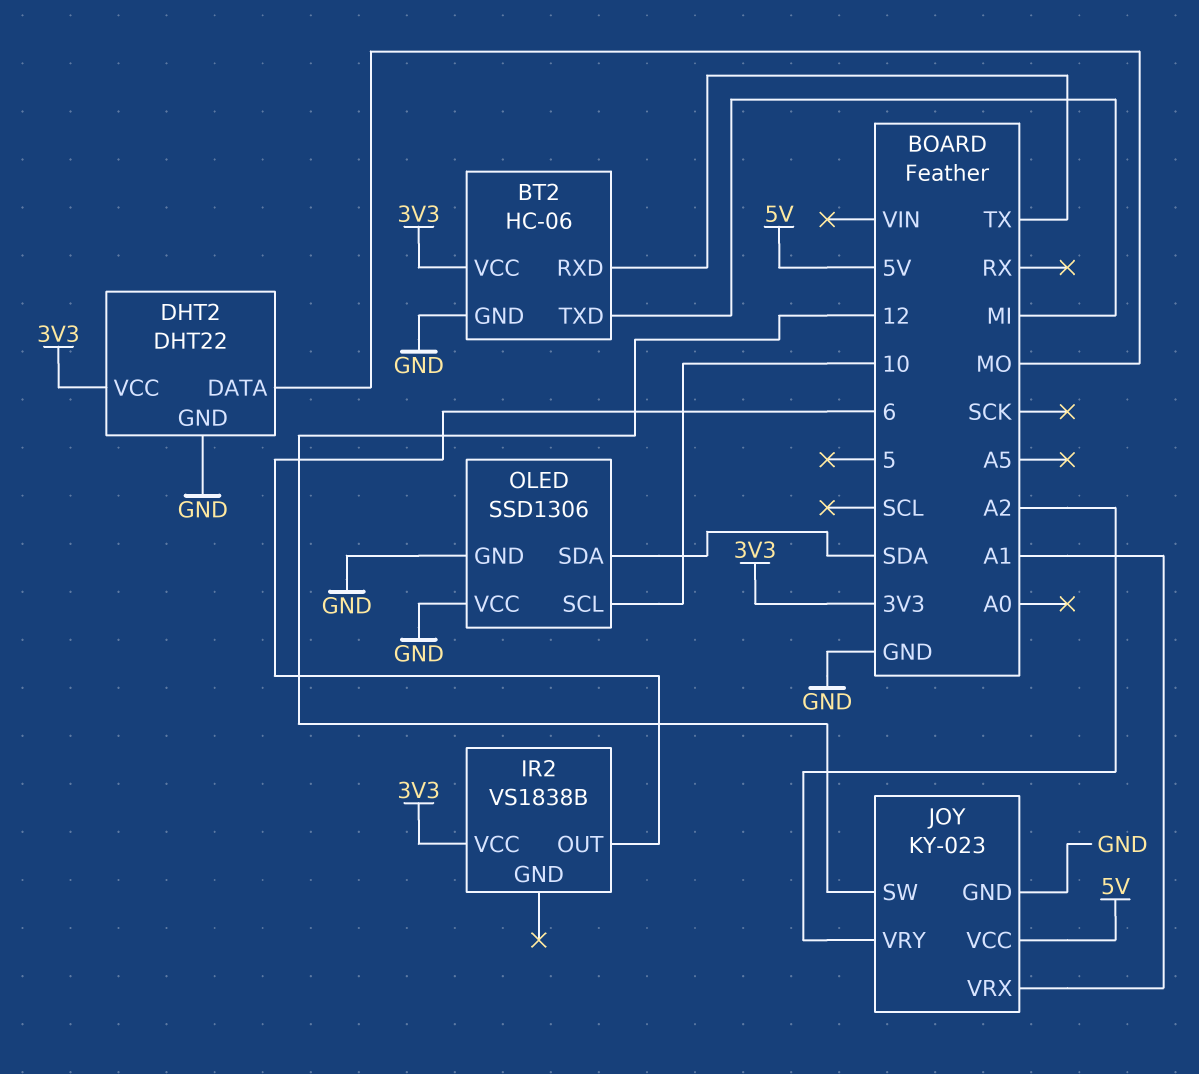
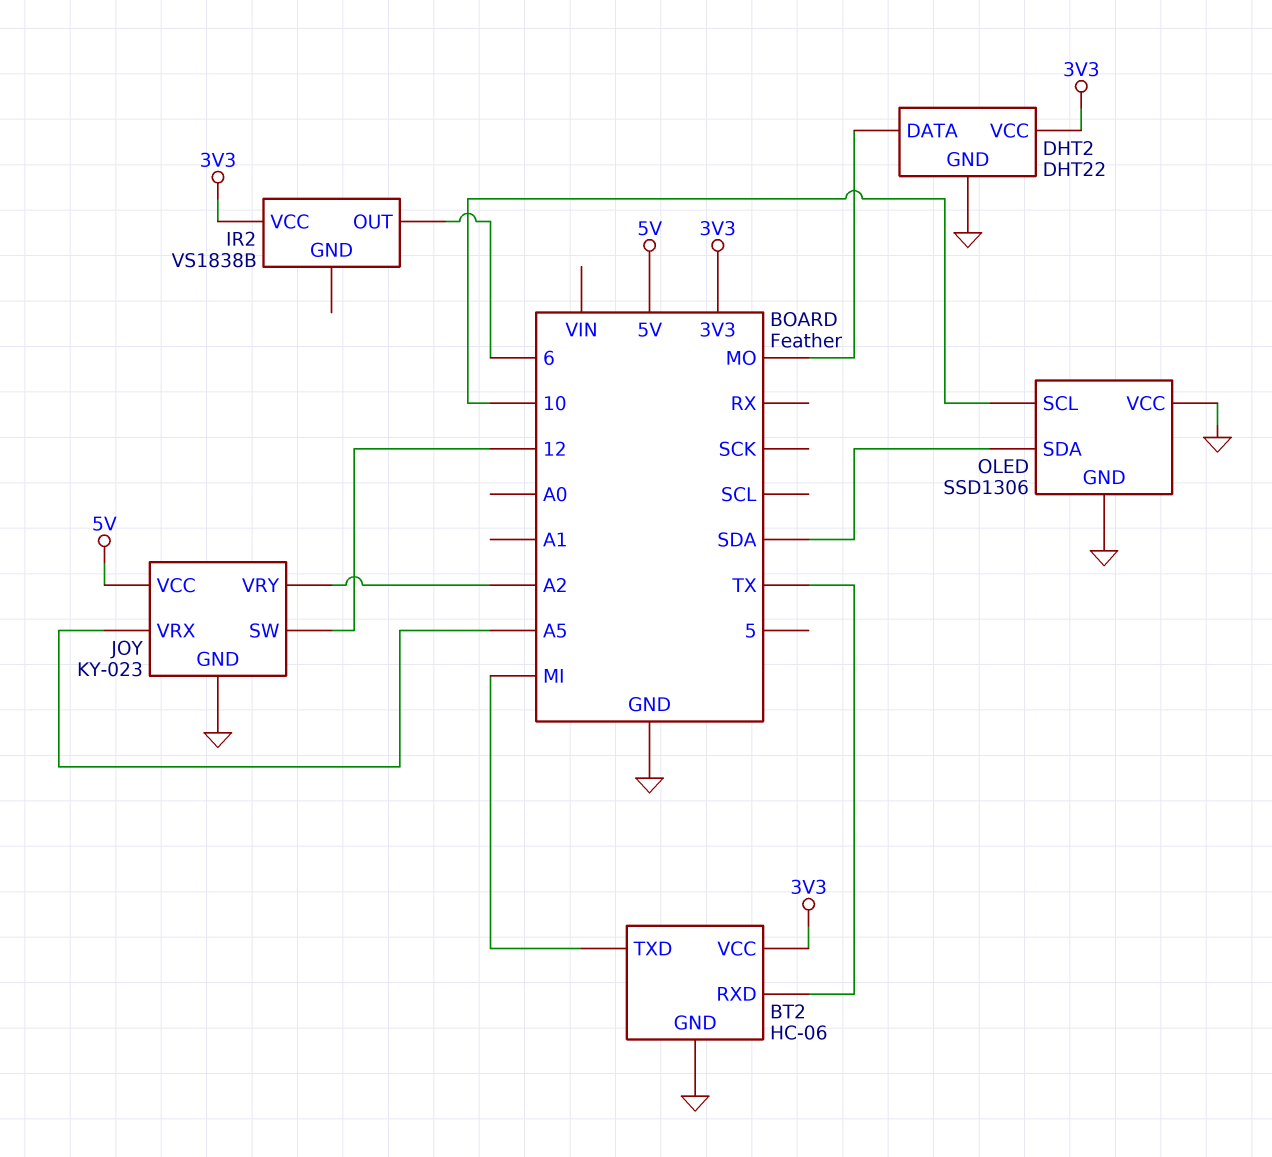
JOY pin VRX: A1 -> A5

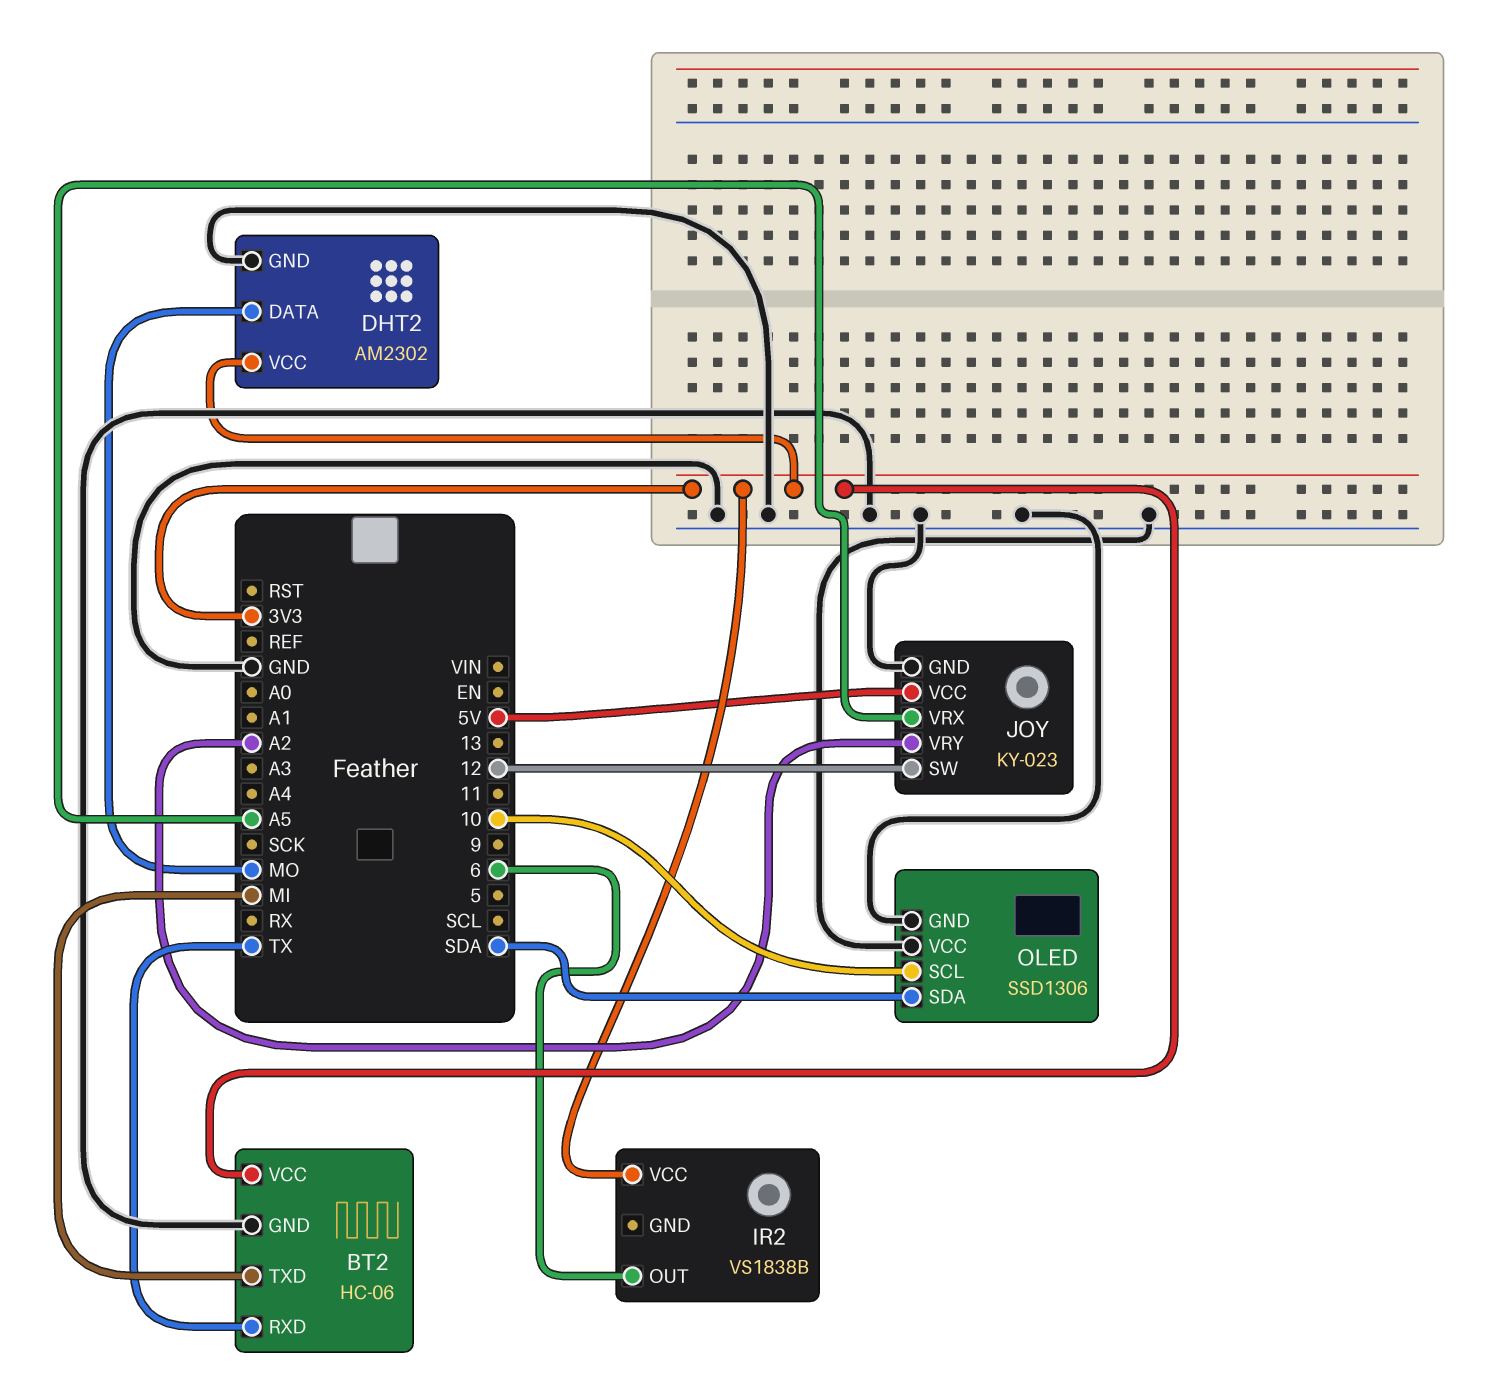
DHT2: DHT22 -> AM2302

